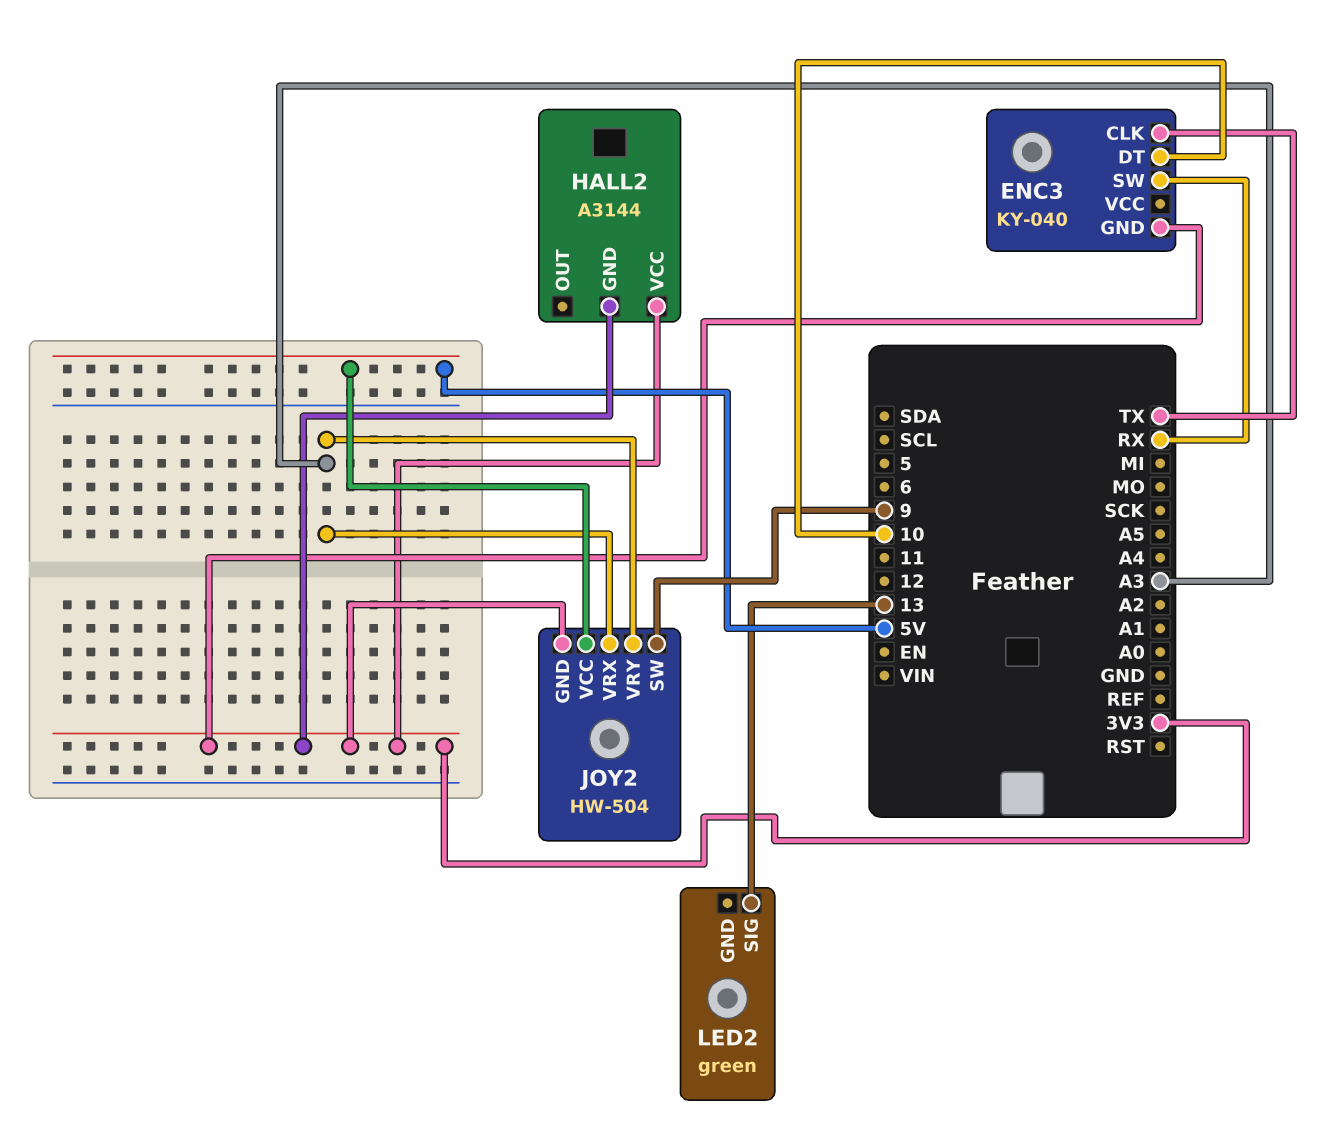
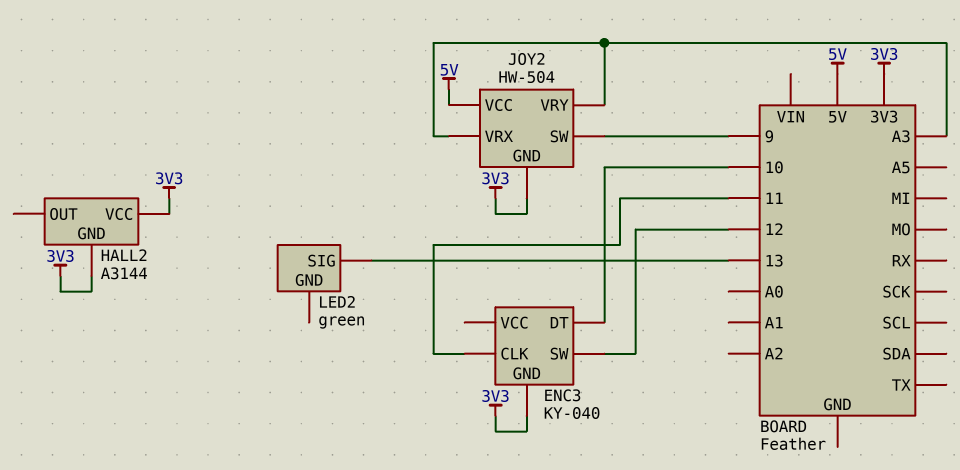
ENC3 pin CLK: TX -> 11
ENC3 pin SW: RX -> 12

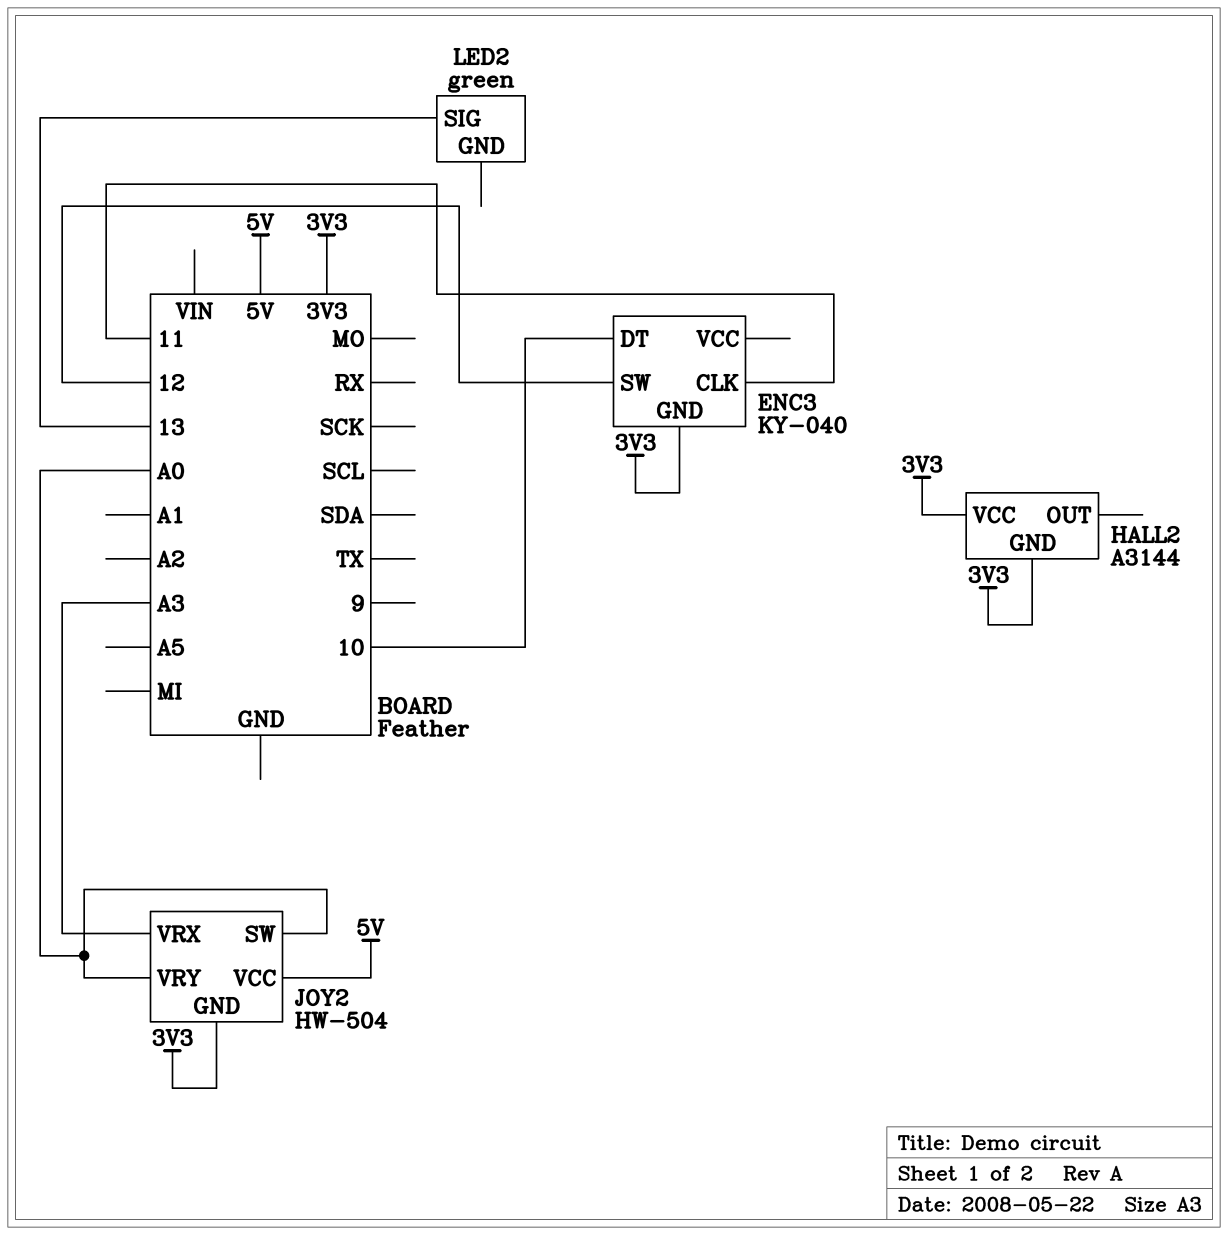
JOY2 pin SW: 9 -> A0
JOY2 pin VRY: A3 -> A0

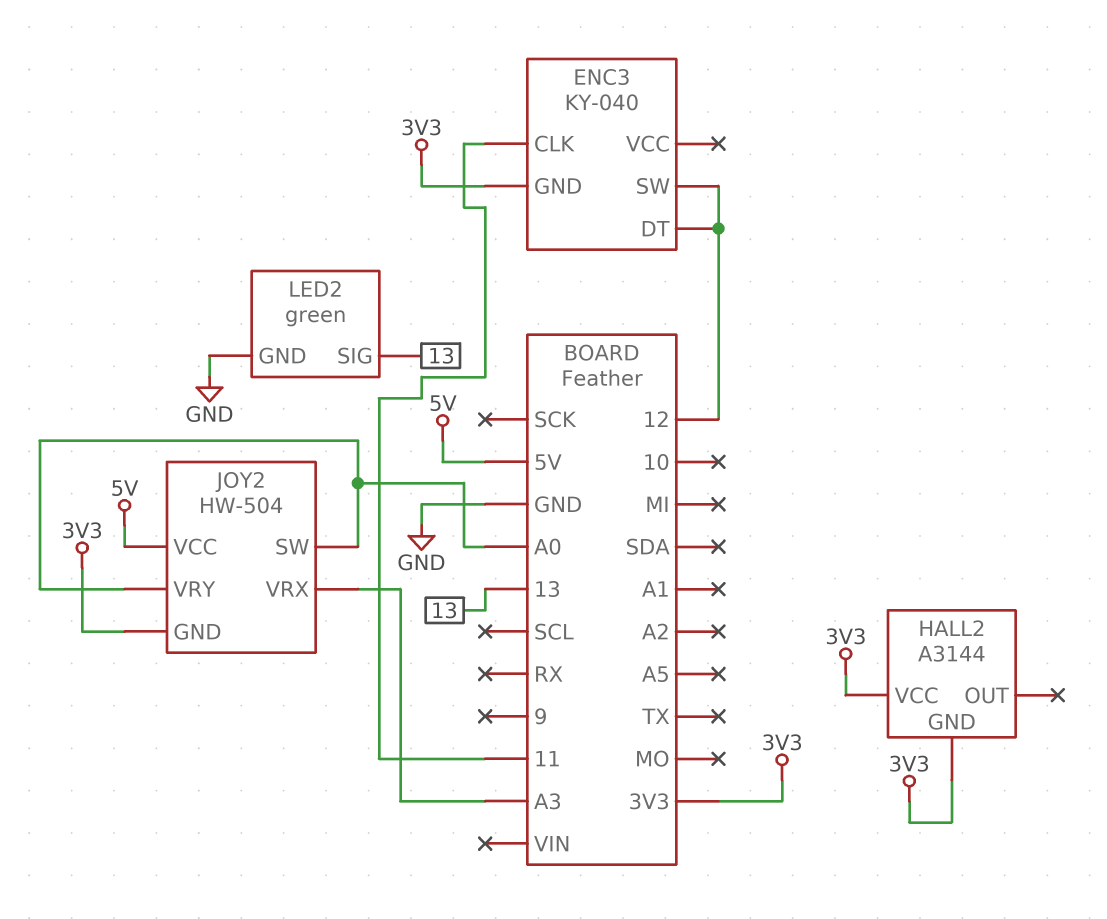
ENC3 pin DT: 10 -> 12
LED2 pin GND: none -> GND

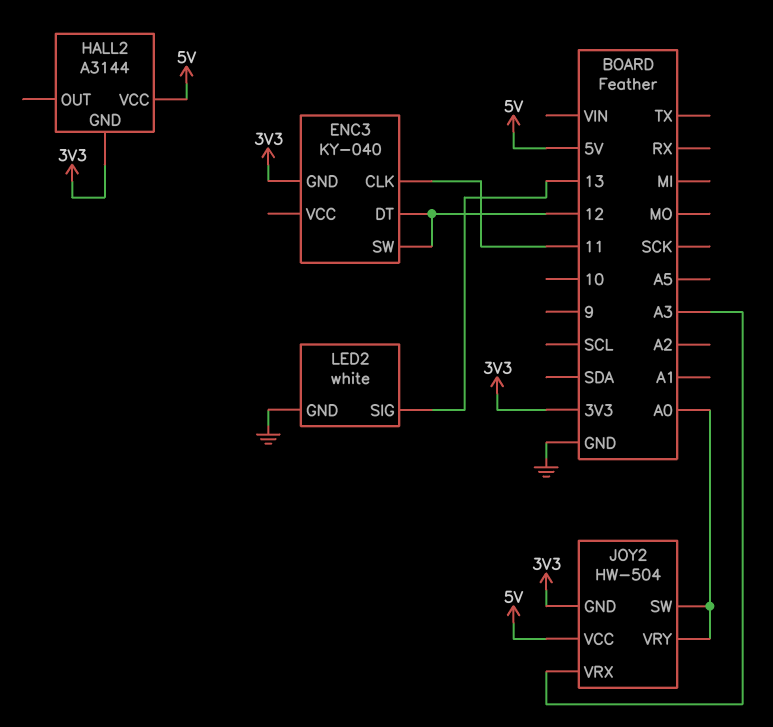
HALL2 pin VCC: 3V3 -> 5V
LED2: green -> white

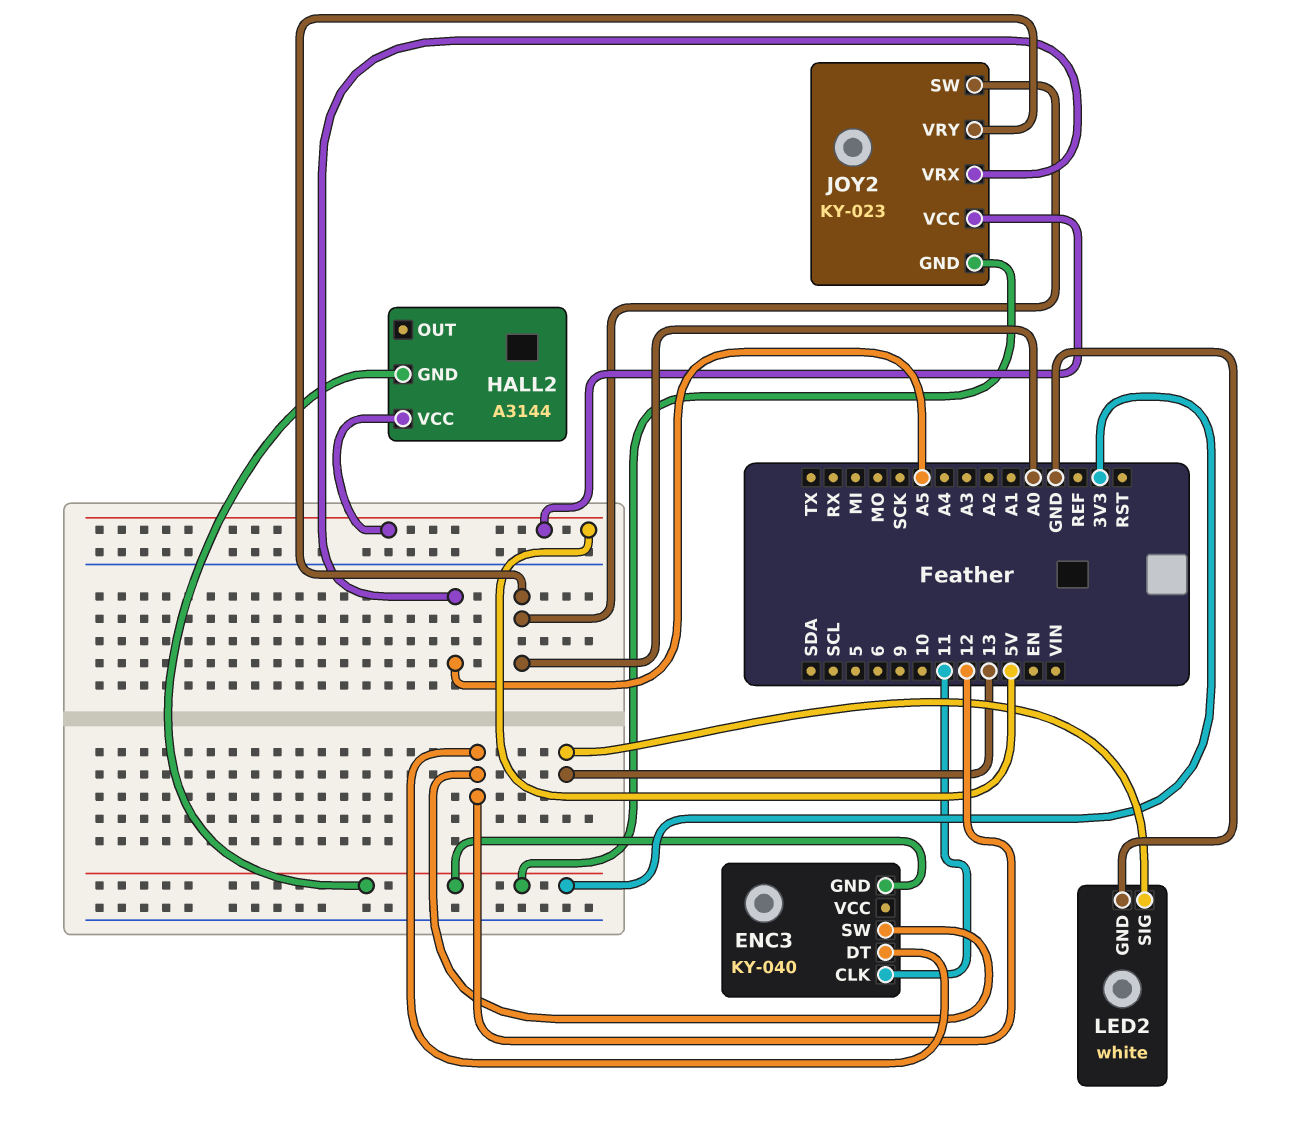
JOY2: HW-504 -> KY-023
JOY2 pin VRX: A3 -> A5

